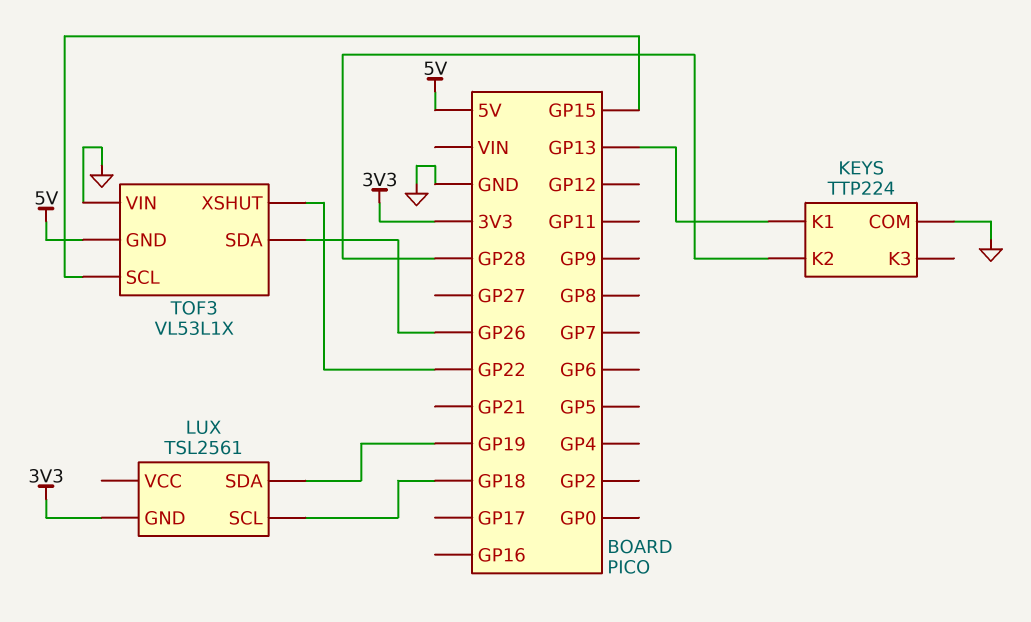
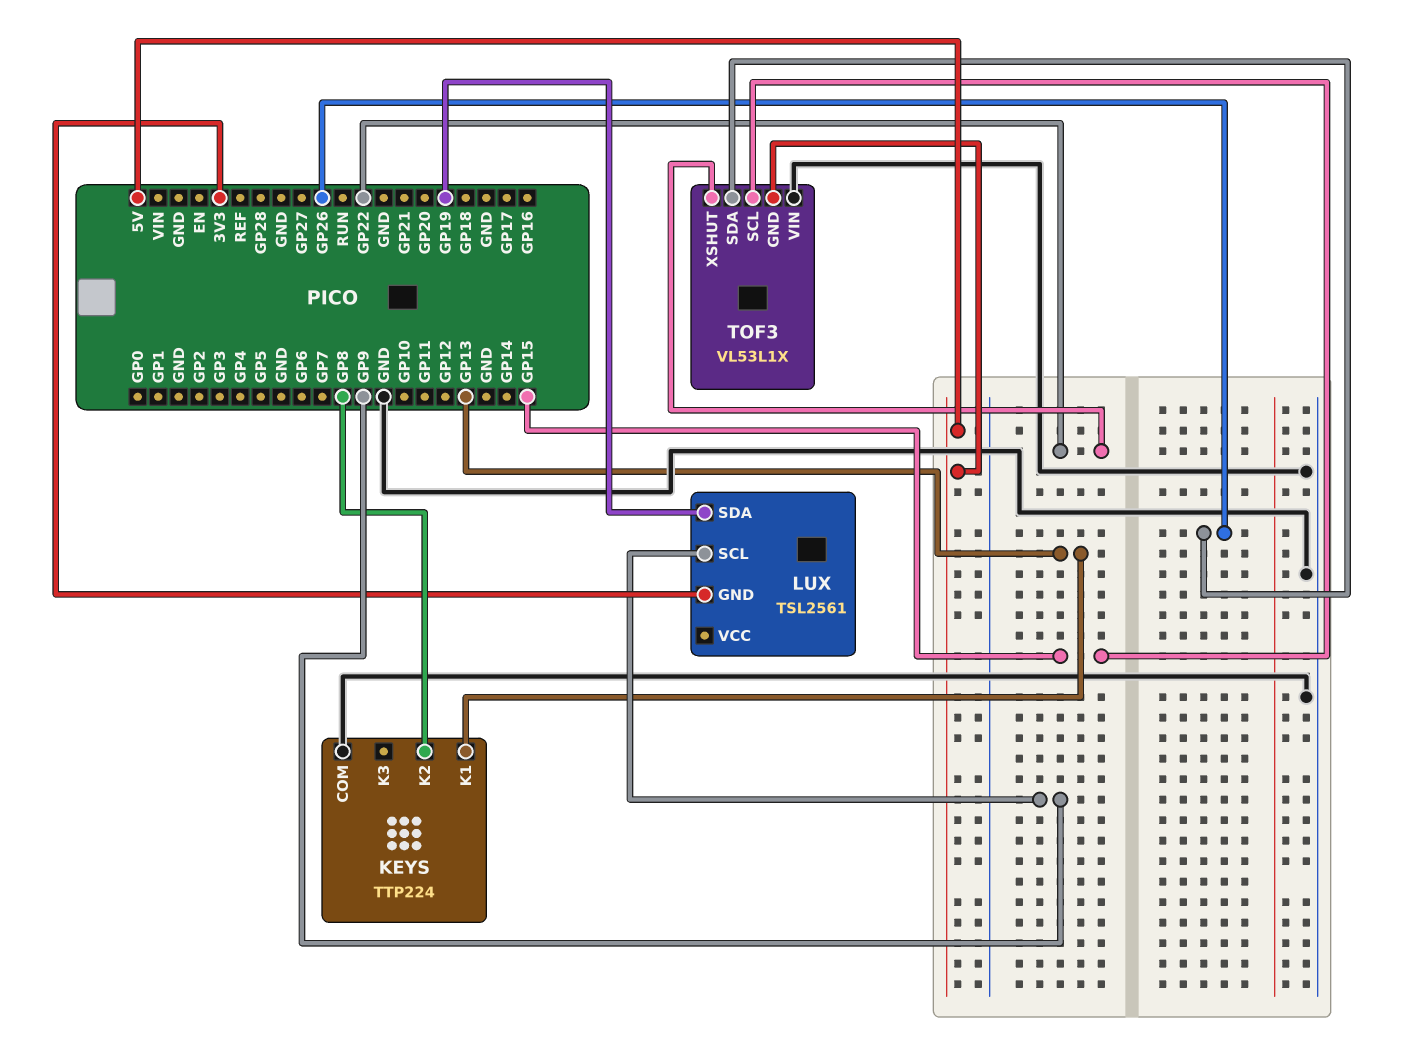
KEYS pin K2: GP28 -> GP8
LUX pin SCL: GP18 -> GP9

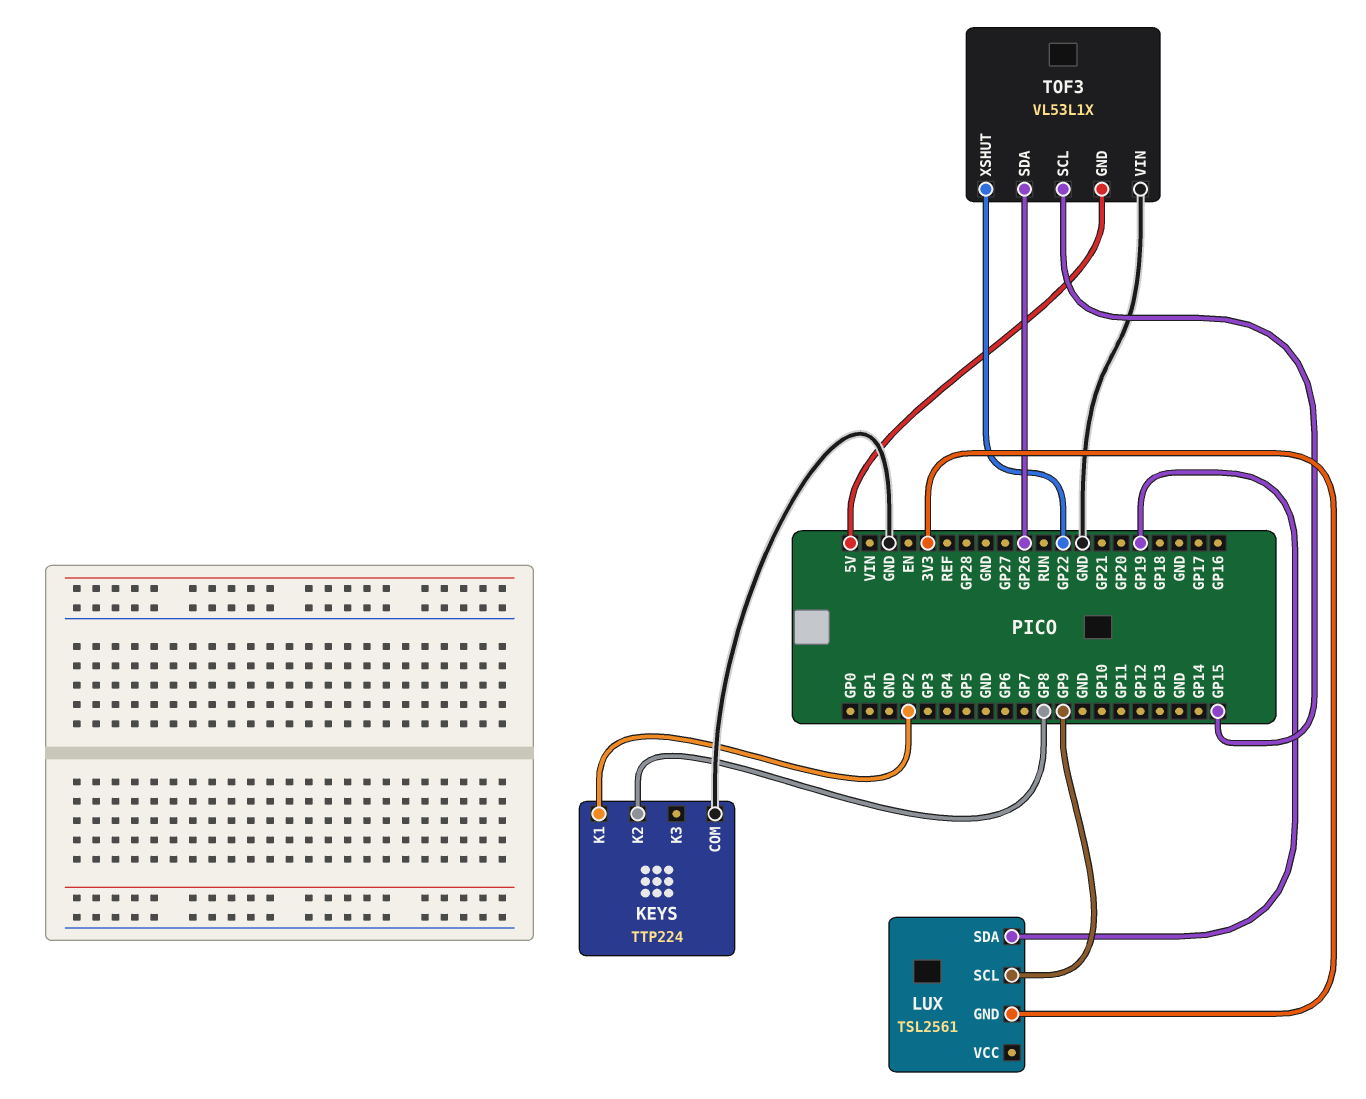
KEYS pin K1: GP13 -> GP2

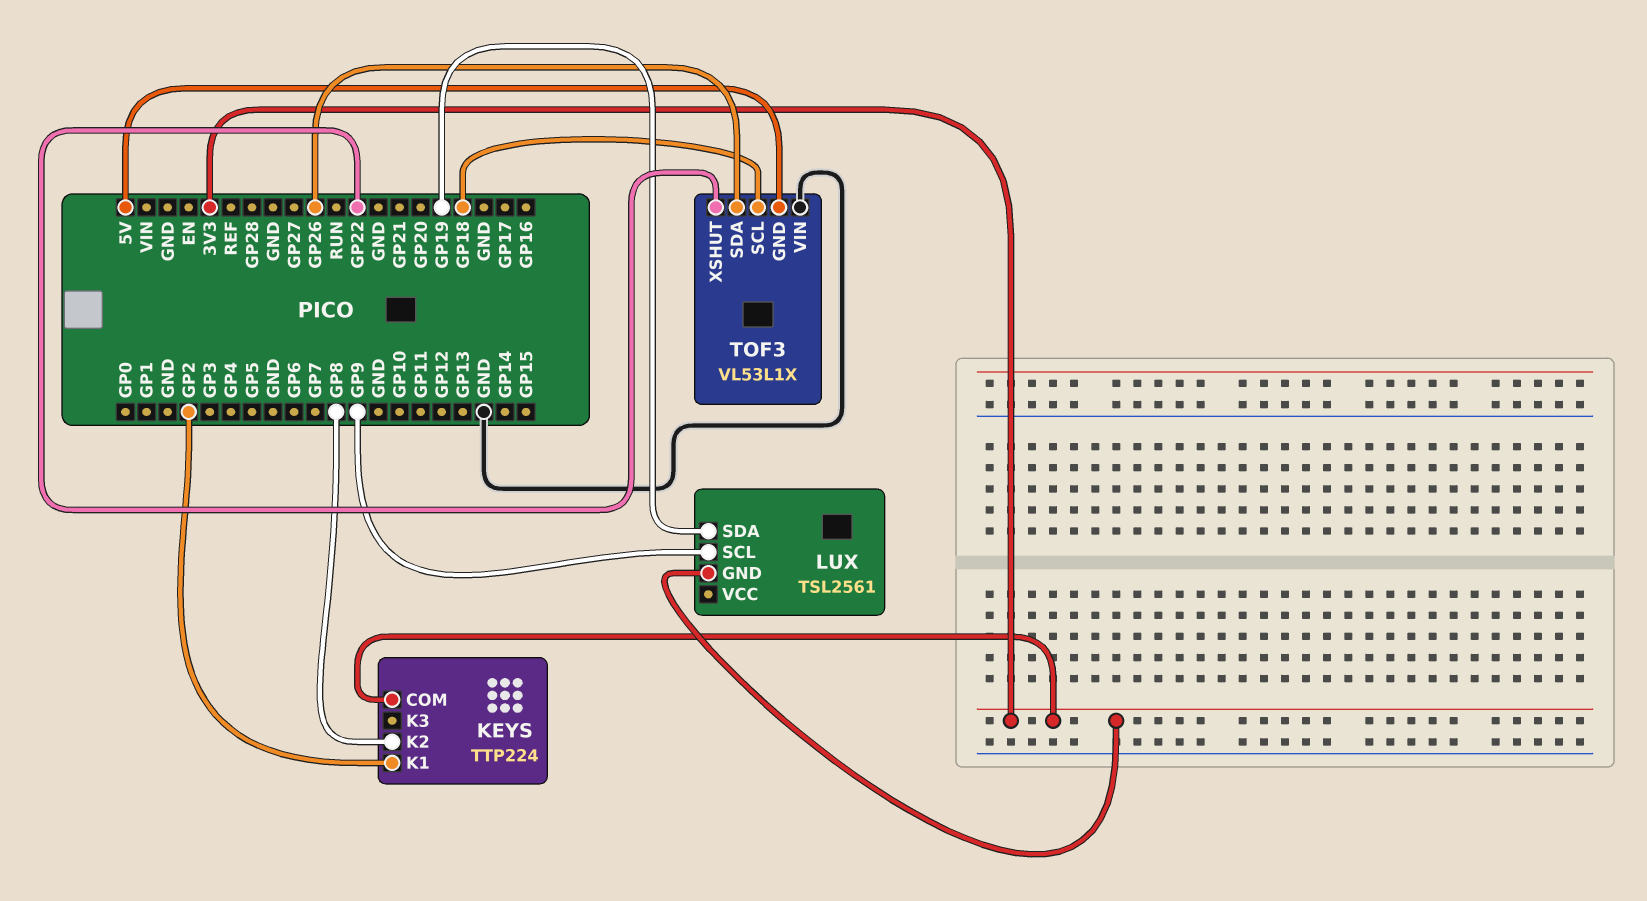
KEYS pin COM: GND -> 3V3
TOF3 pin SCL: GP15 -> GP18

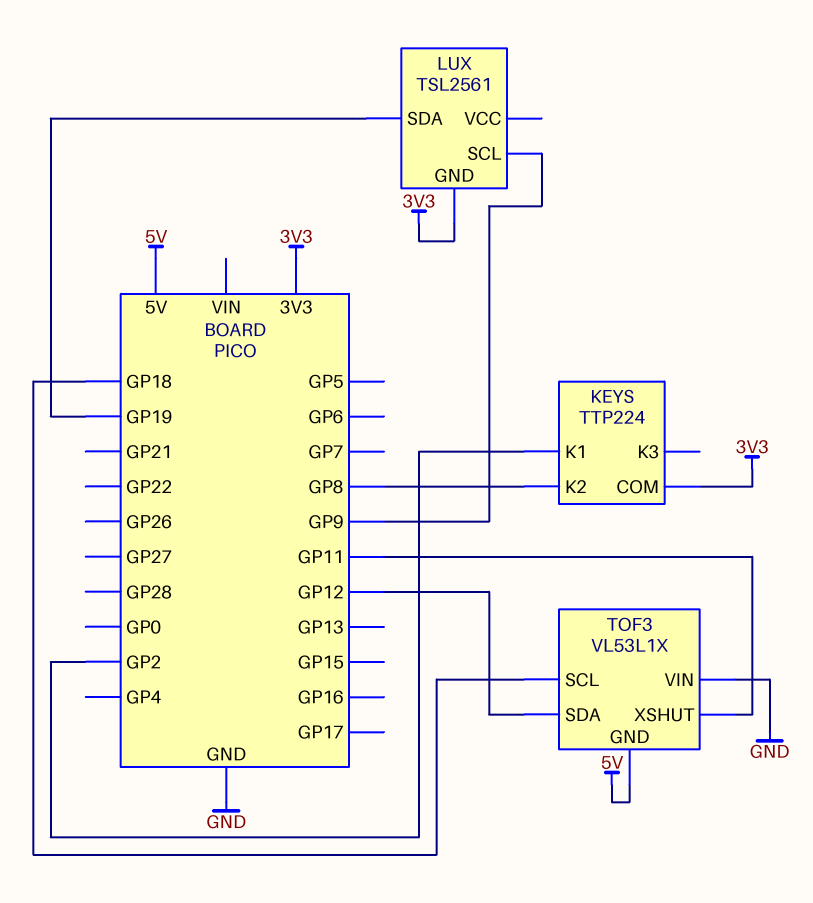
TOF3 pin SDA: GP26 -> GP12
TOF3 pin XSHUT: GP22 -> GP11

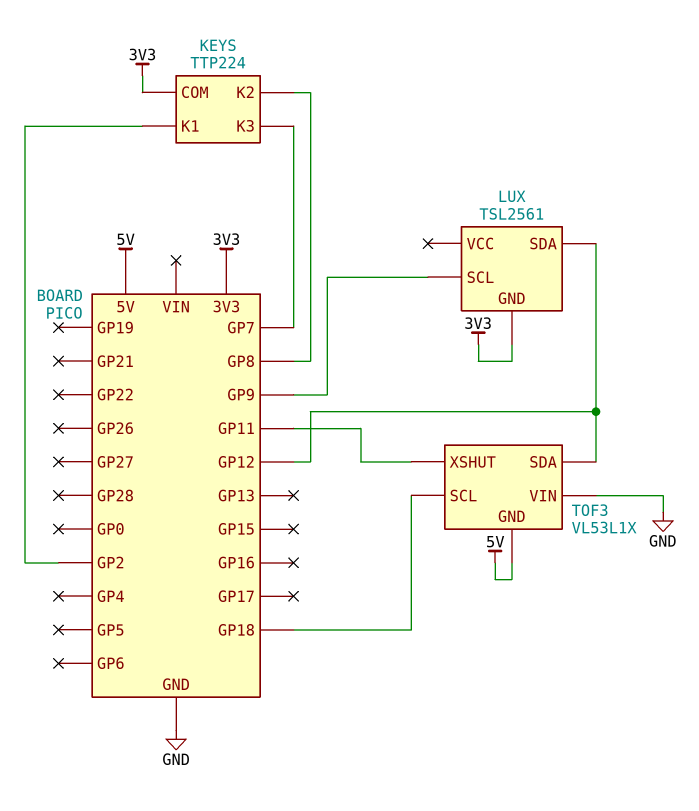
KEYS pin K3: none -> GP7
LUX pin SDA: GP19 -> GP12

